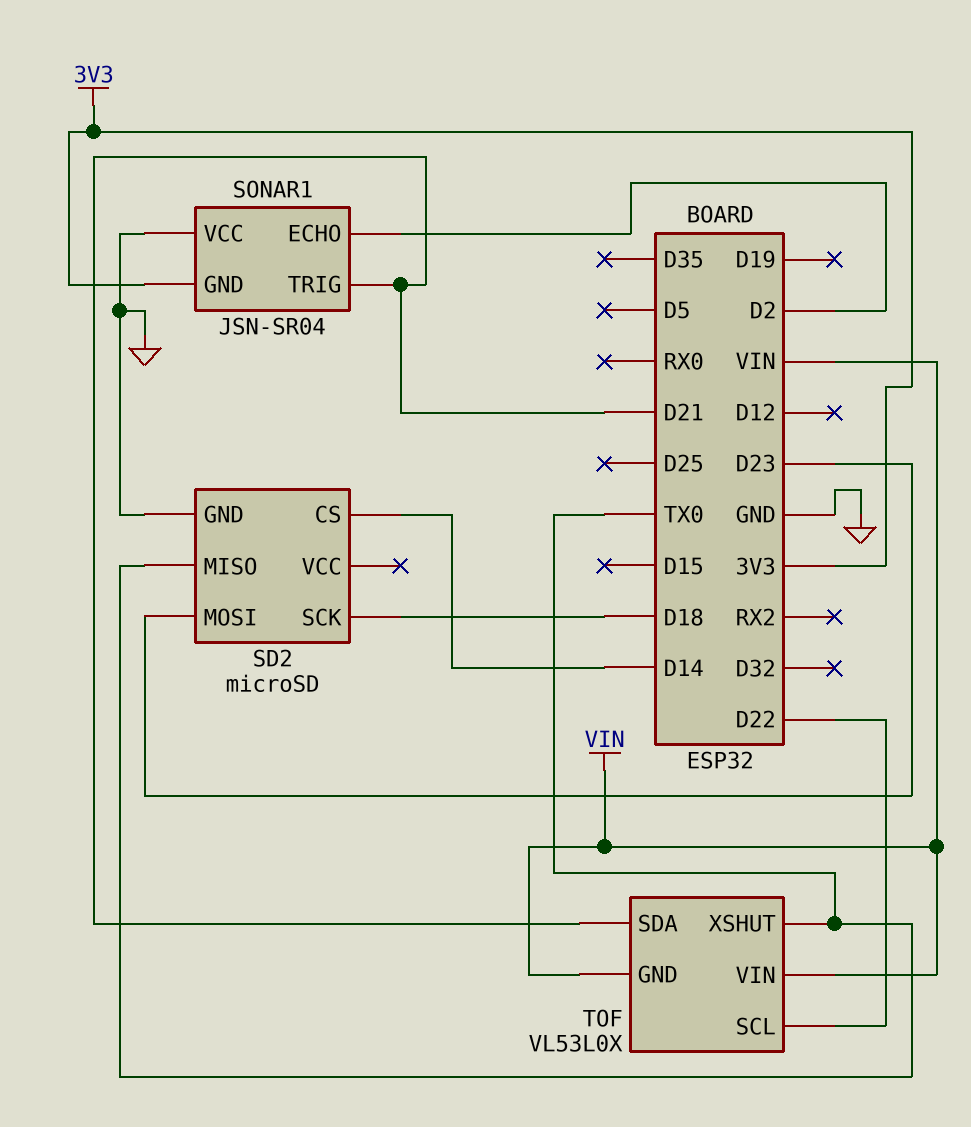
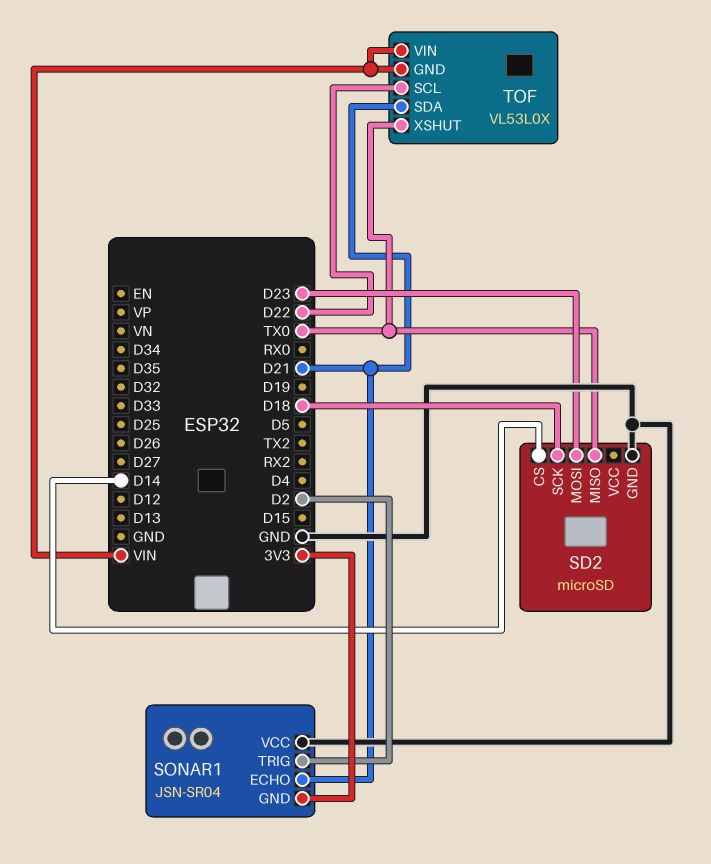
SONAR1 pin ECHO: D2 -> D21
SONAR1 pin TRIG: D21 -> D2

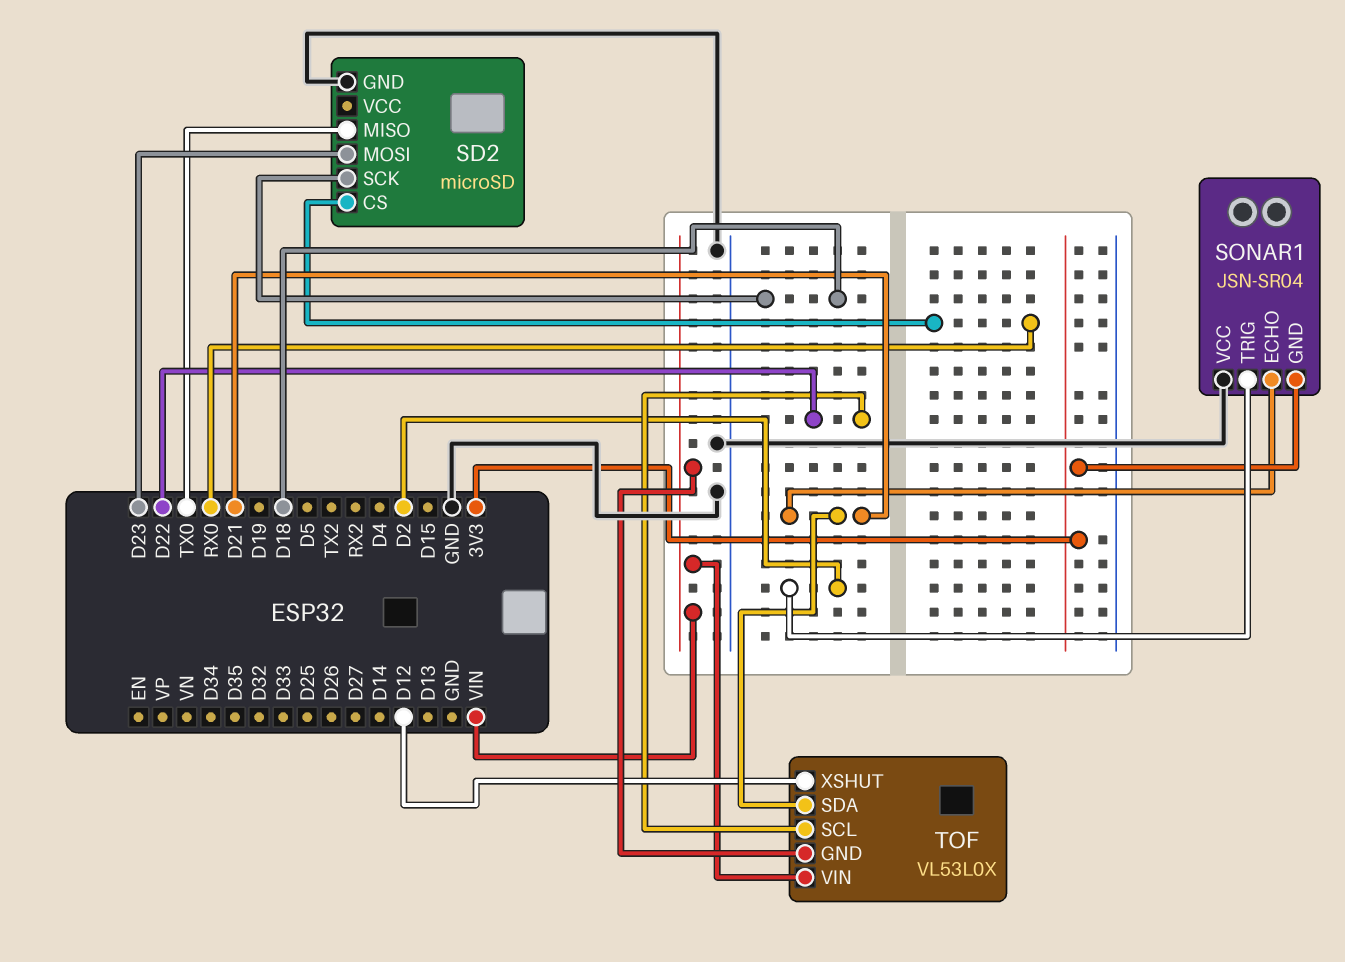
SD2 pin CS: D14 -> RX0
TOF pin XSHUT: TX0 -> D12

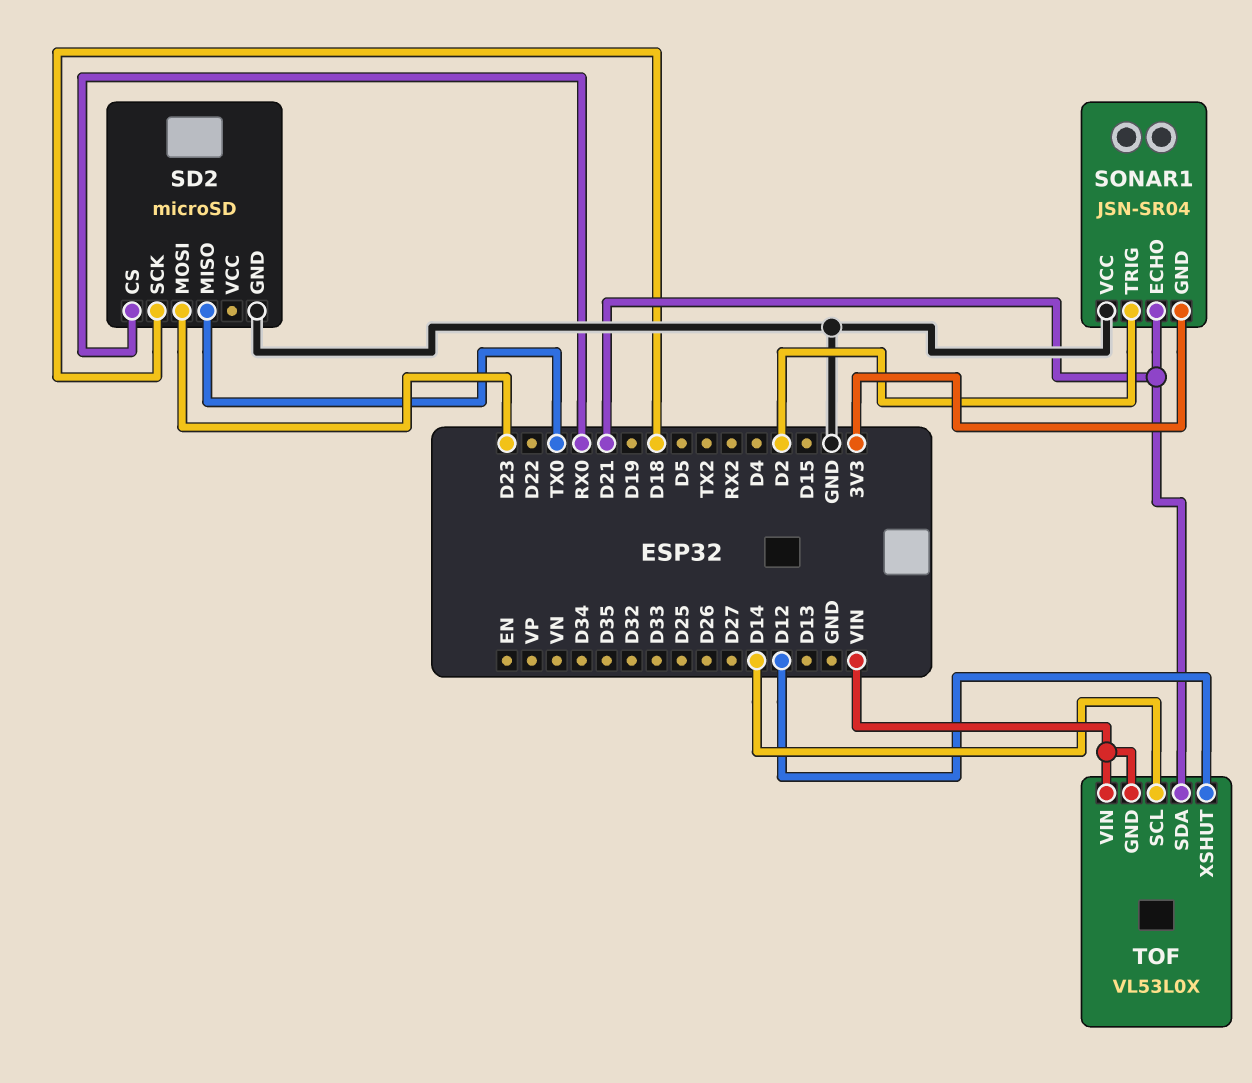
TOF pin SCL: D22 -> D14

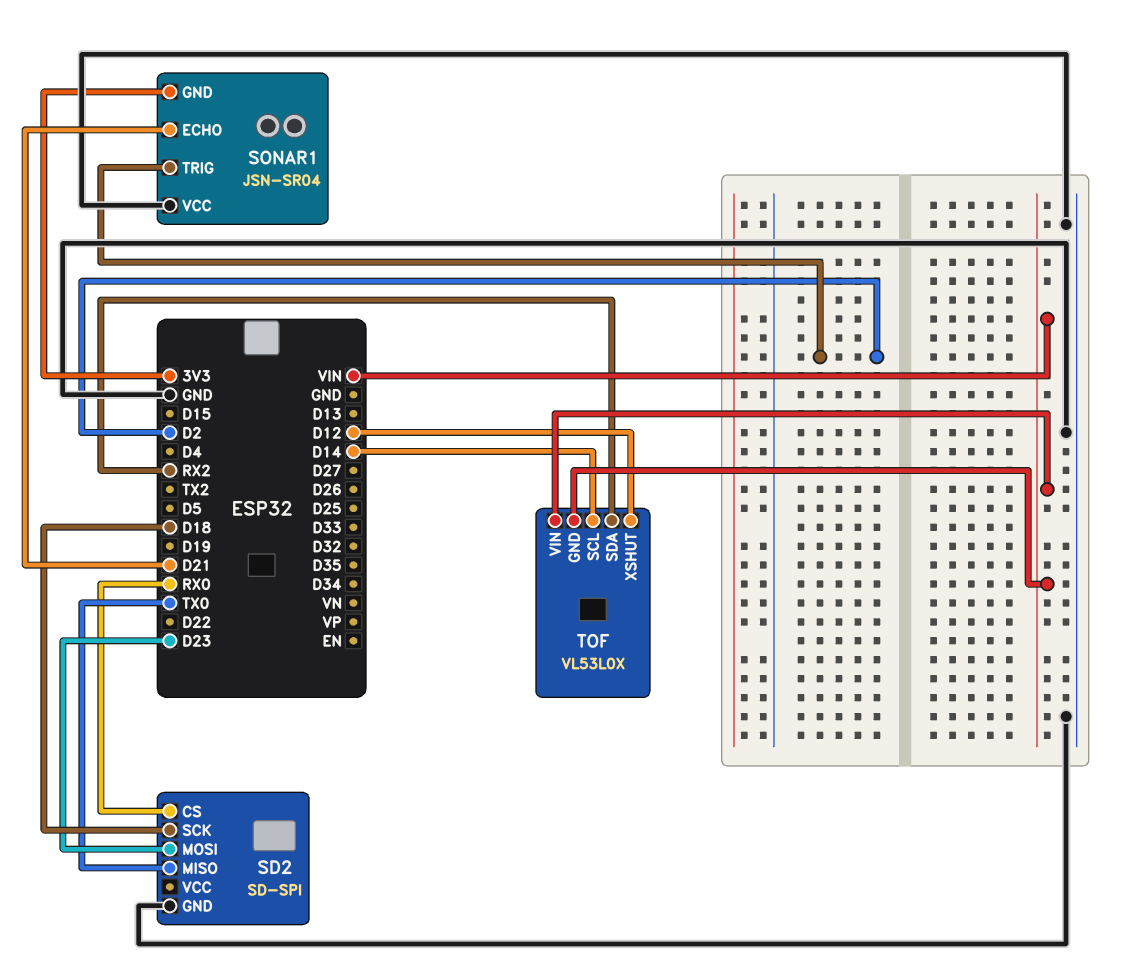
SD2: microSD -> SD-SPI
TOF pin SDA: D21 -> RX2

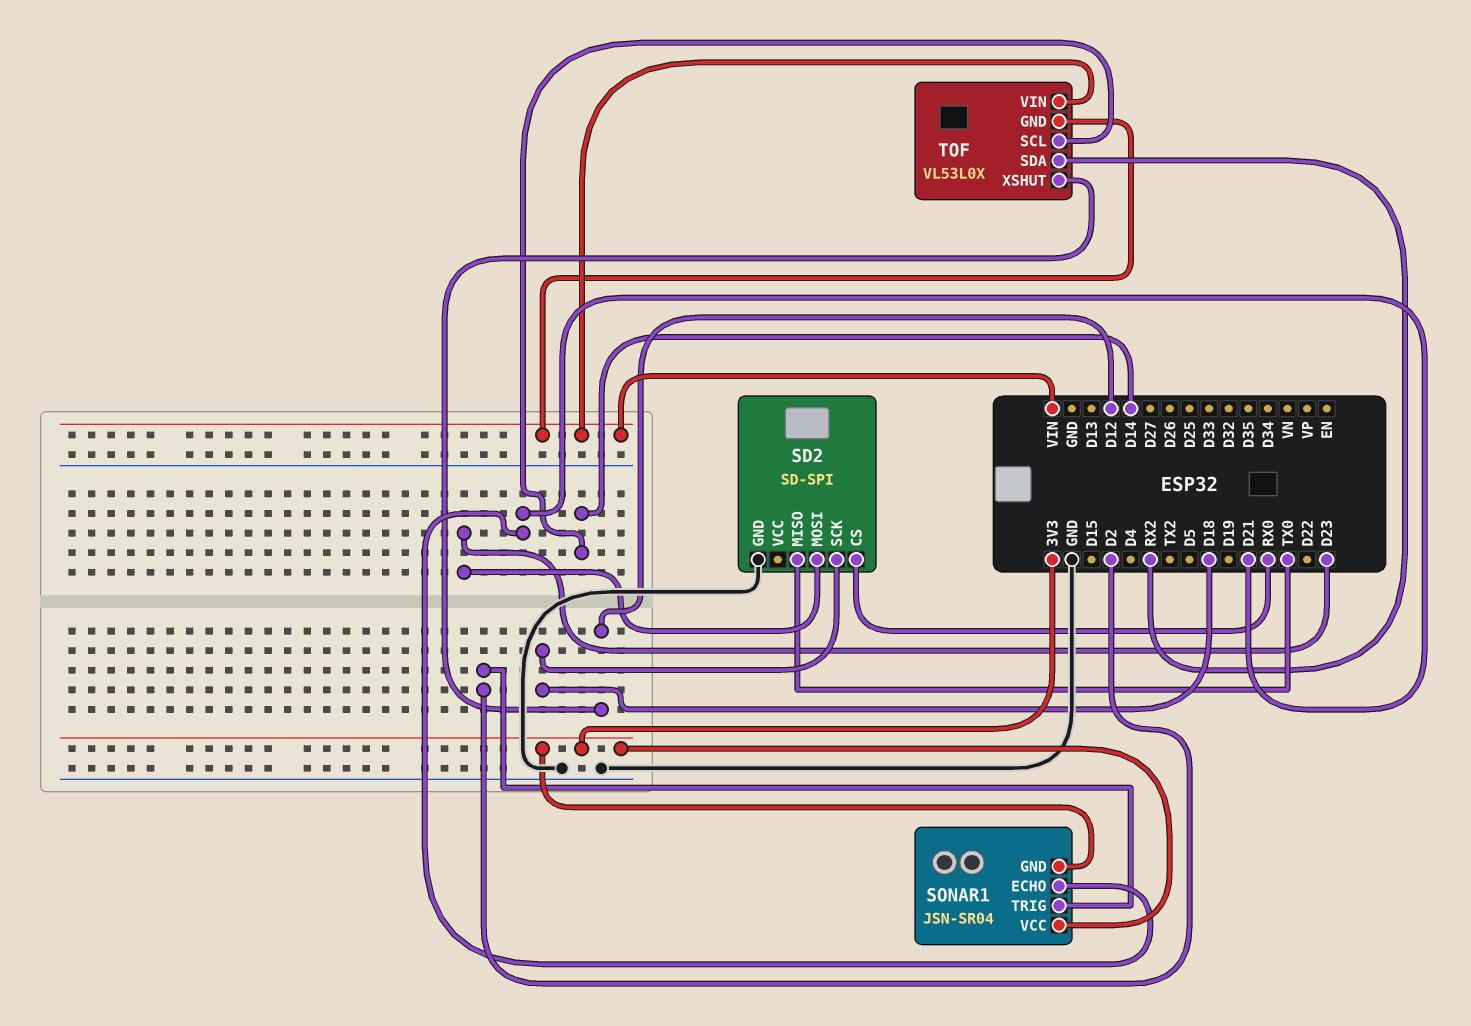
SONAR1 pin VCC: GND -> 3V3

